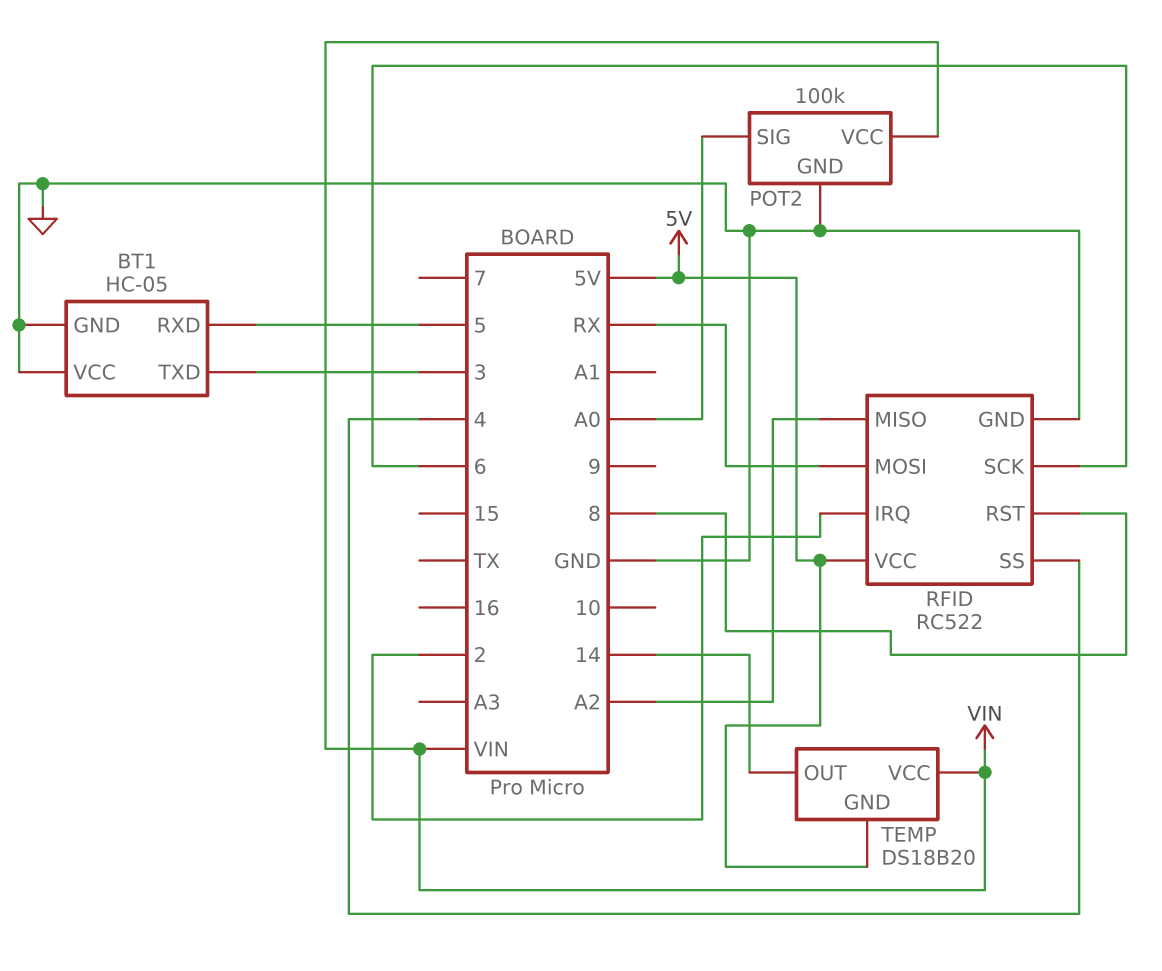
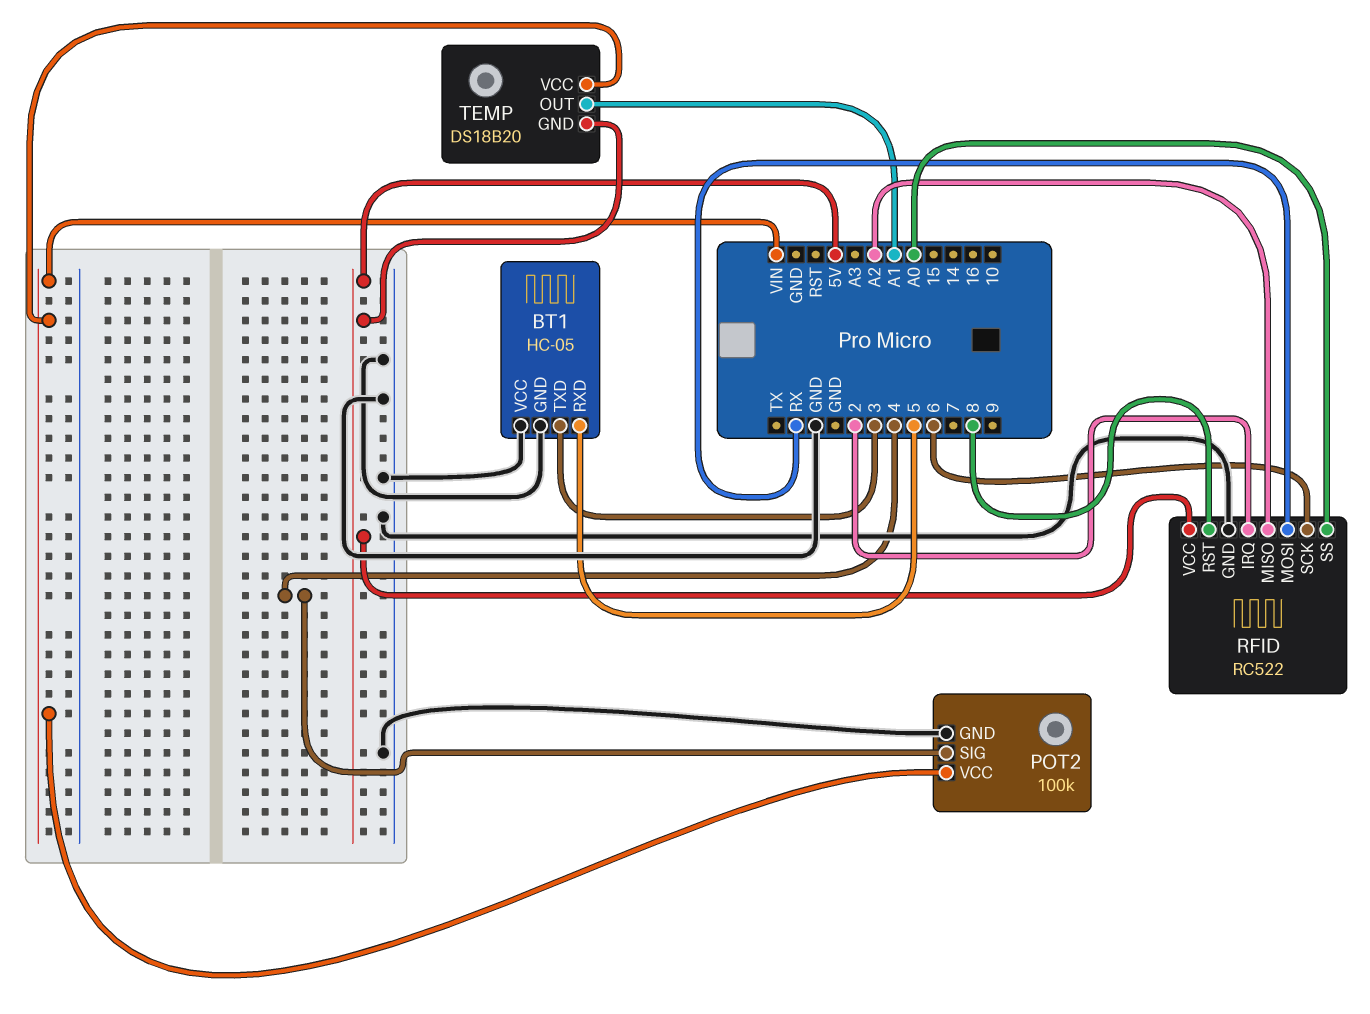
POT2 pin SIG: A0 -> 4
RFID pin SS: 4 -> A0
TEMP pin OUT: 14 -> A1

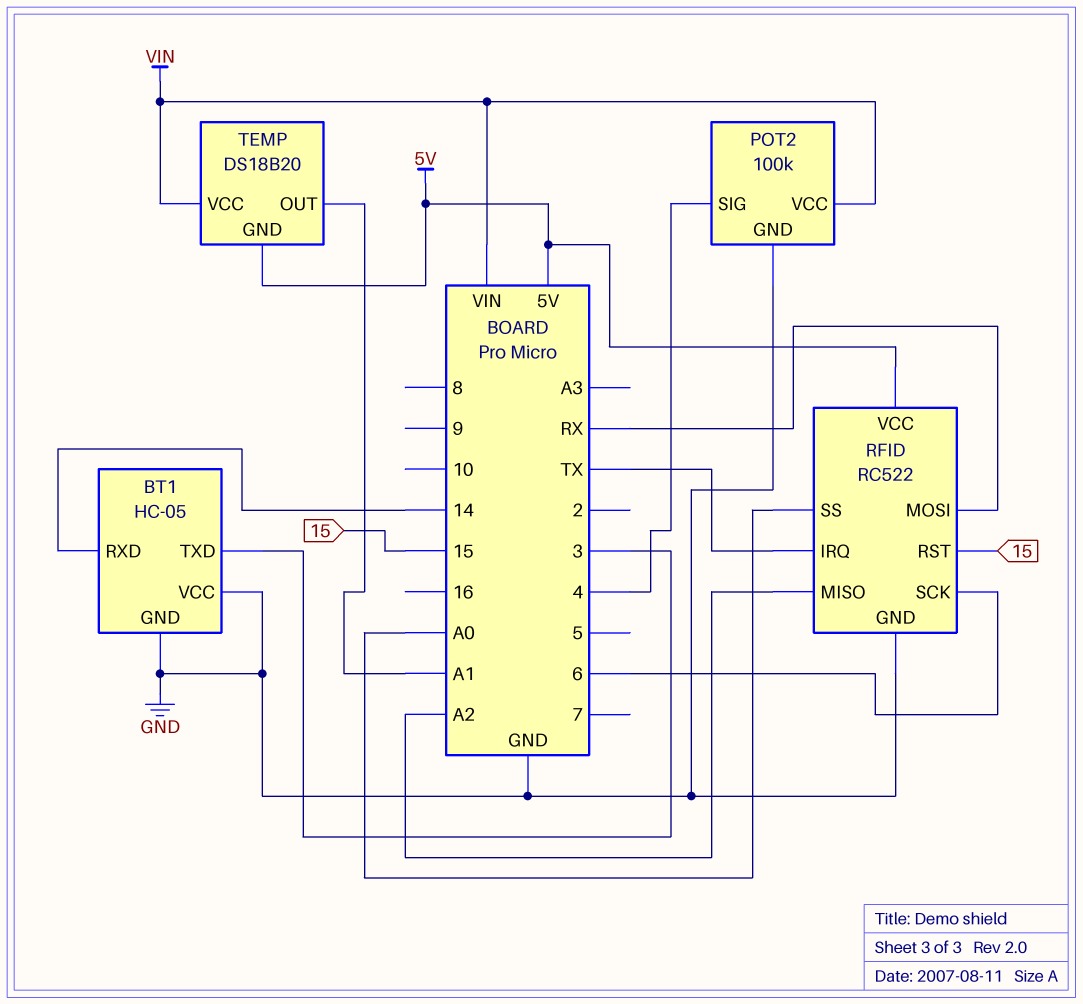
BT1 pin RXD: 5 -> 14
RFID pin IRQ: 2 -> TX
RFID pin RST: 8 -> 15

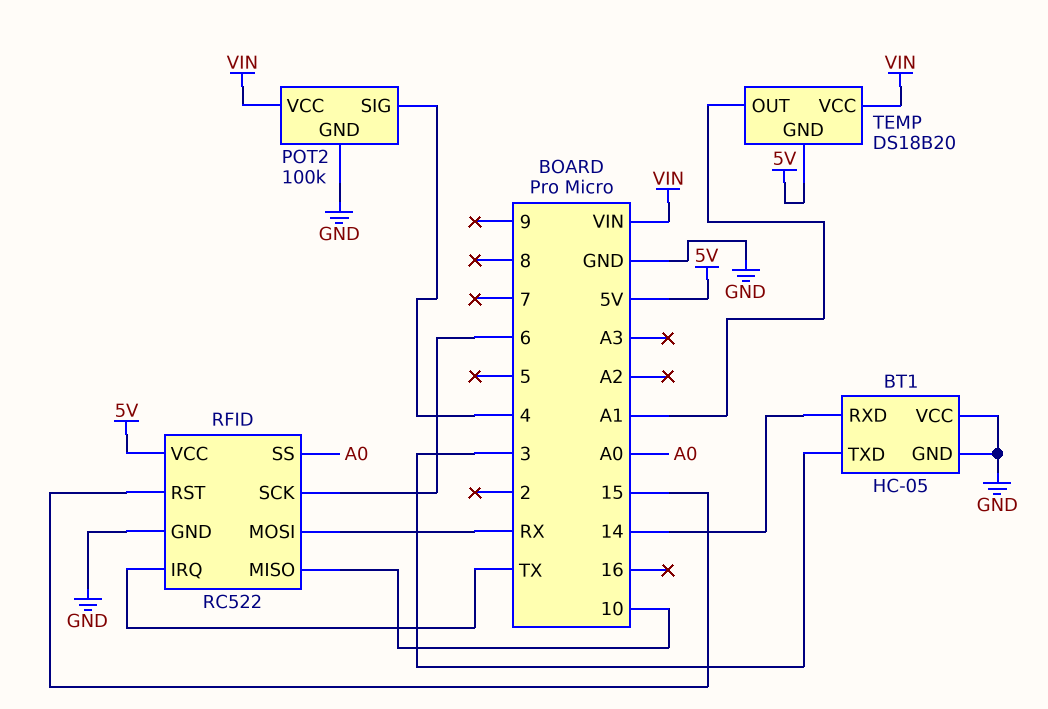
RFID pin MISO: A2 -> 10

